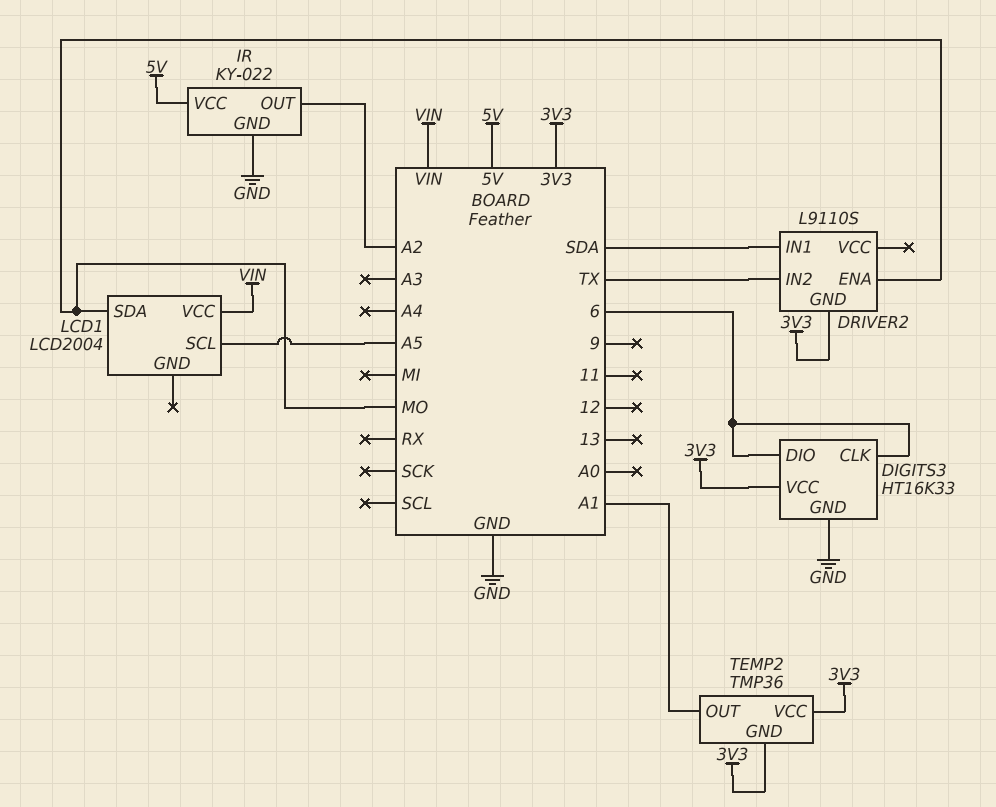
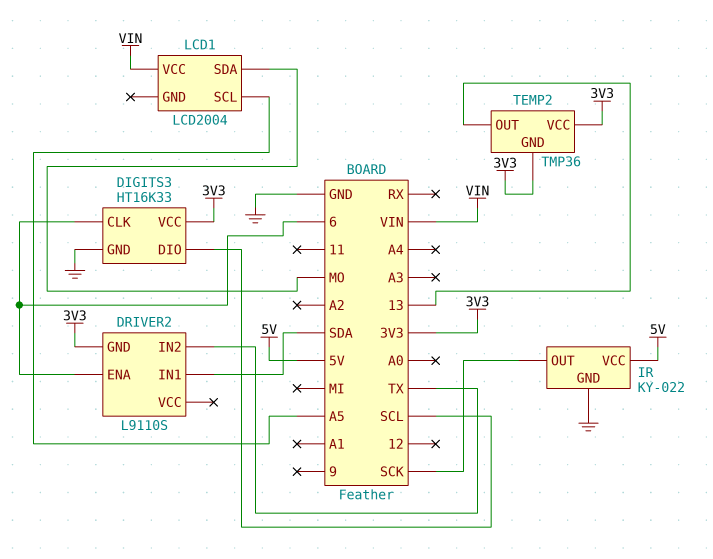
DIGITS3 pin DIO: 6 -> SCL
DRIVER2 pin ENA: MO -> 6
IR pin OUT: A2 -> SCK
TEMP2 pin OUT: A1 -> 13

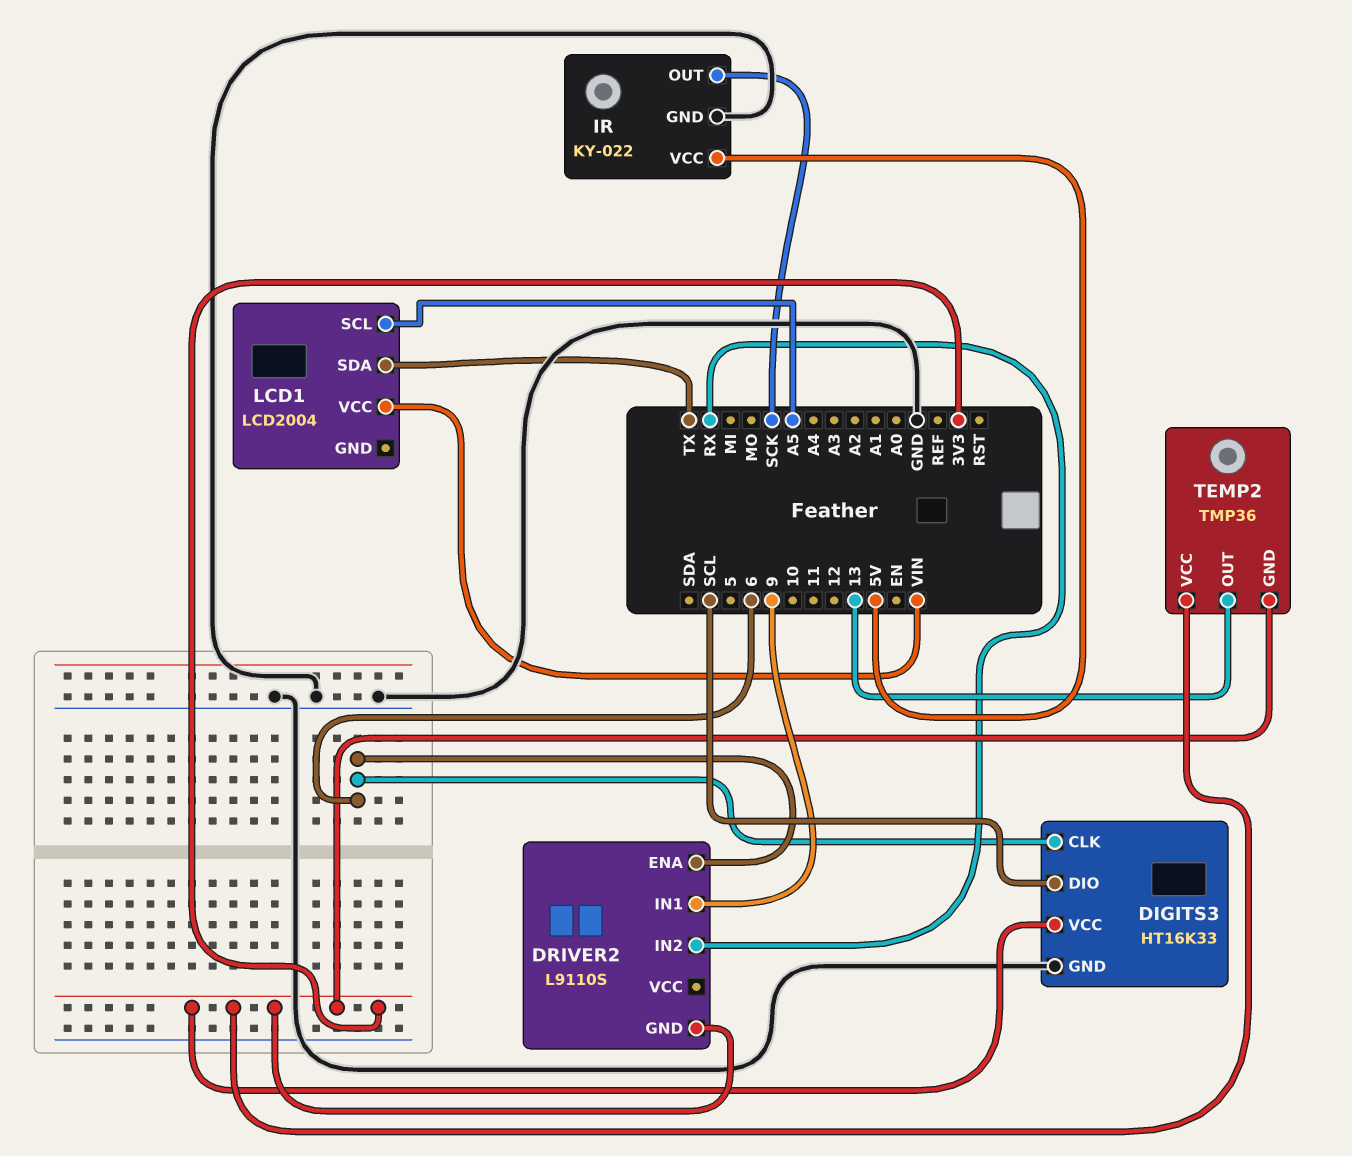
DRIVER2 pin IN1: SDA -> 9
DRIVER2 pin IN2: TX -> RX
LCD1 pin SDA: MO -> TX

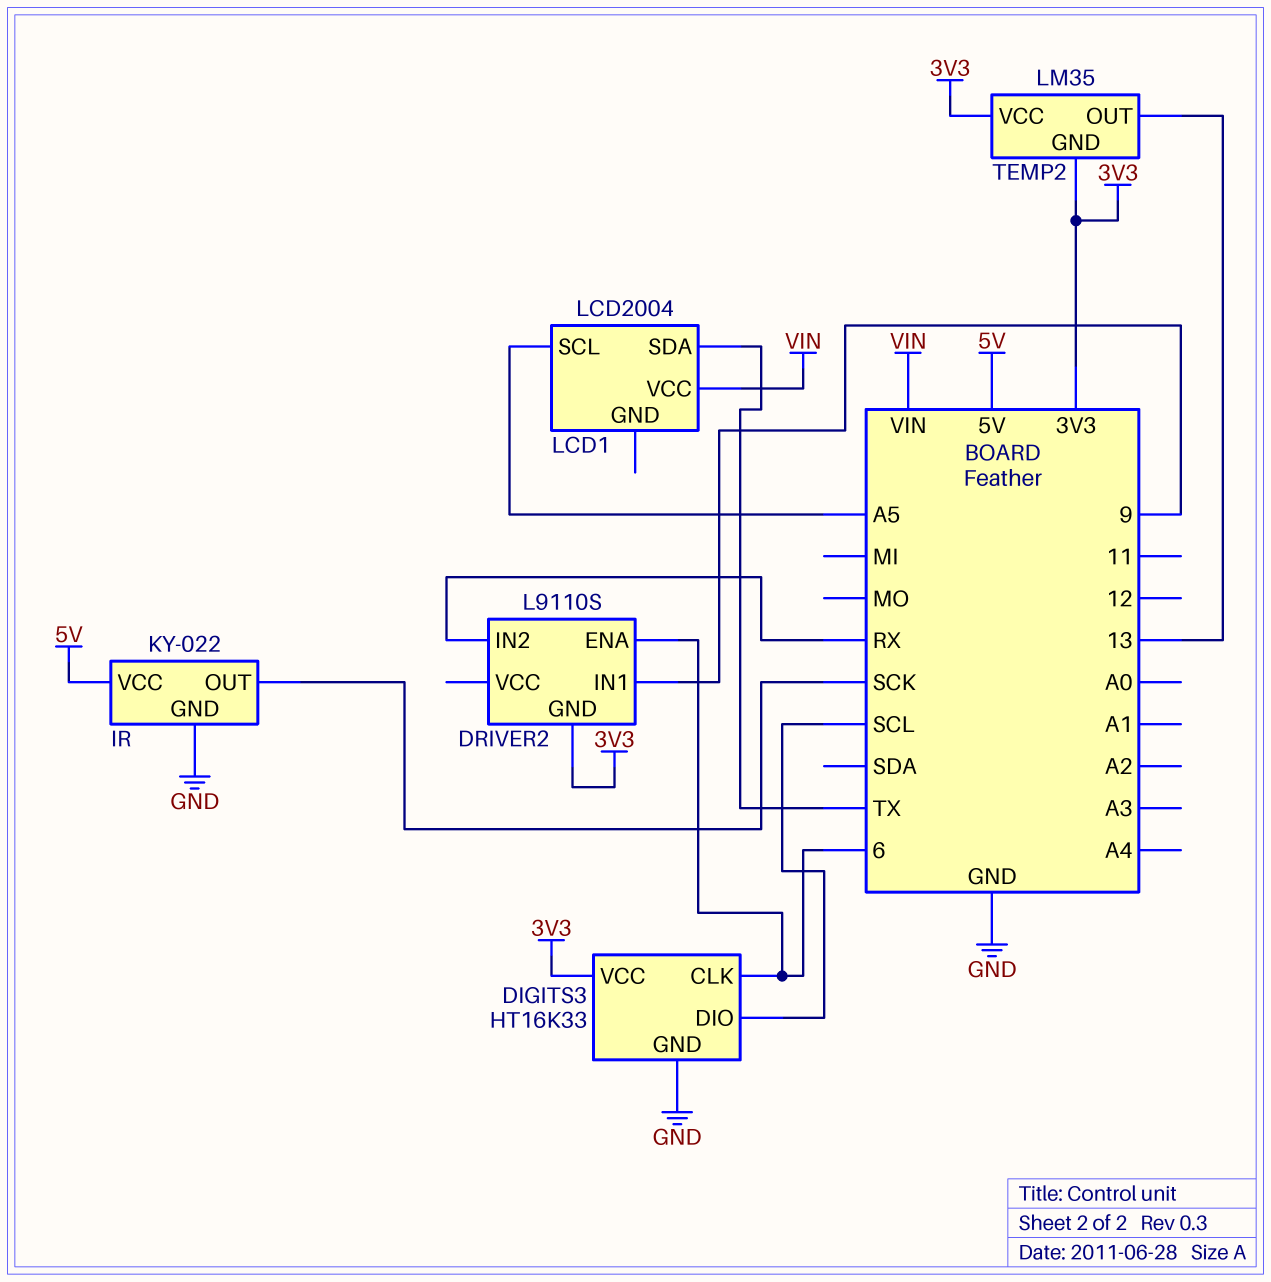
TEMP2: TMP36 -> LM35

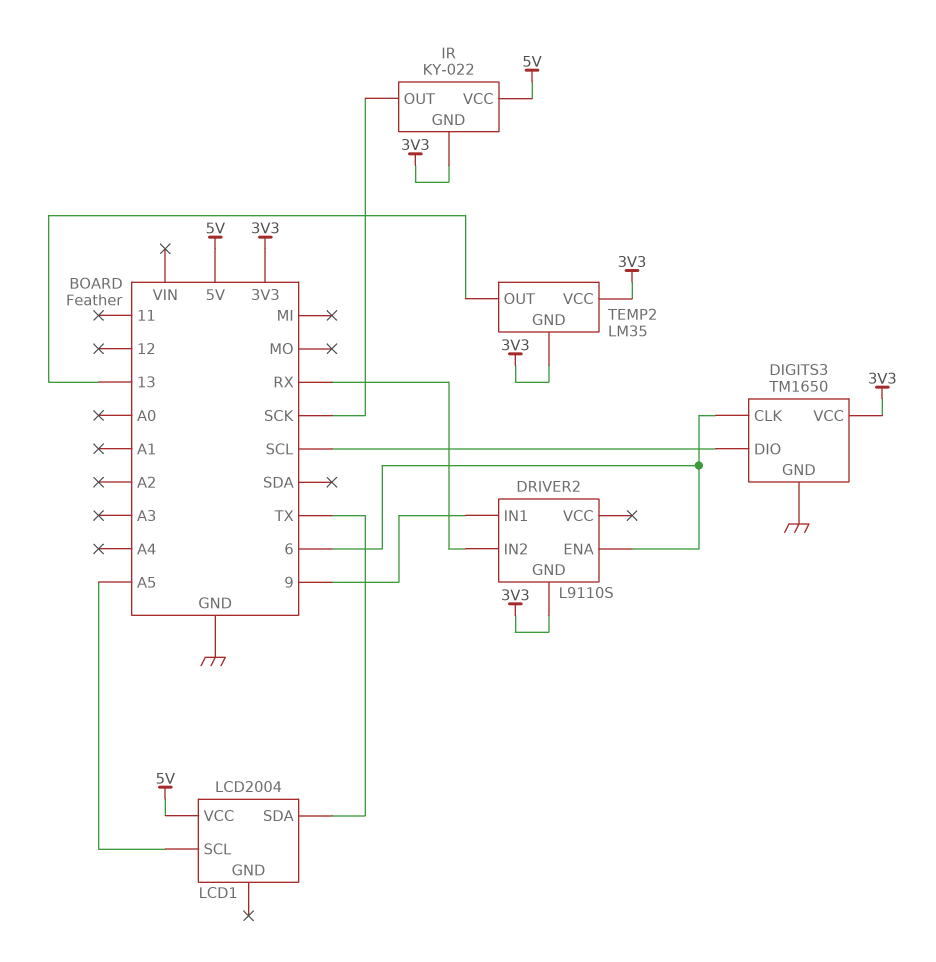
DIGITS3: HT16K33 -> TM1650
IR pin GND: GND -> 3V3
LCD1 pin VCC: VIN -> 5V

